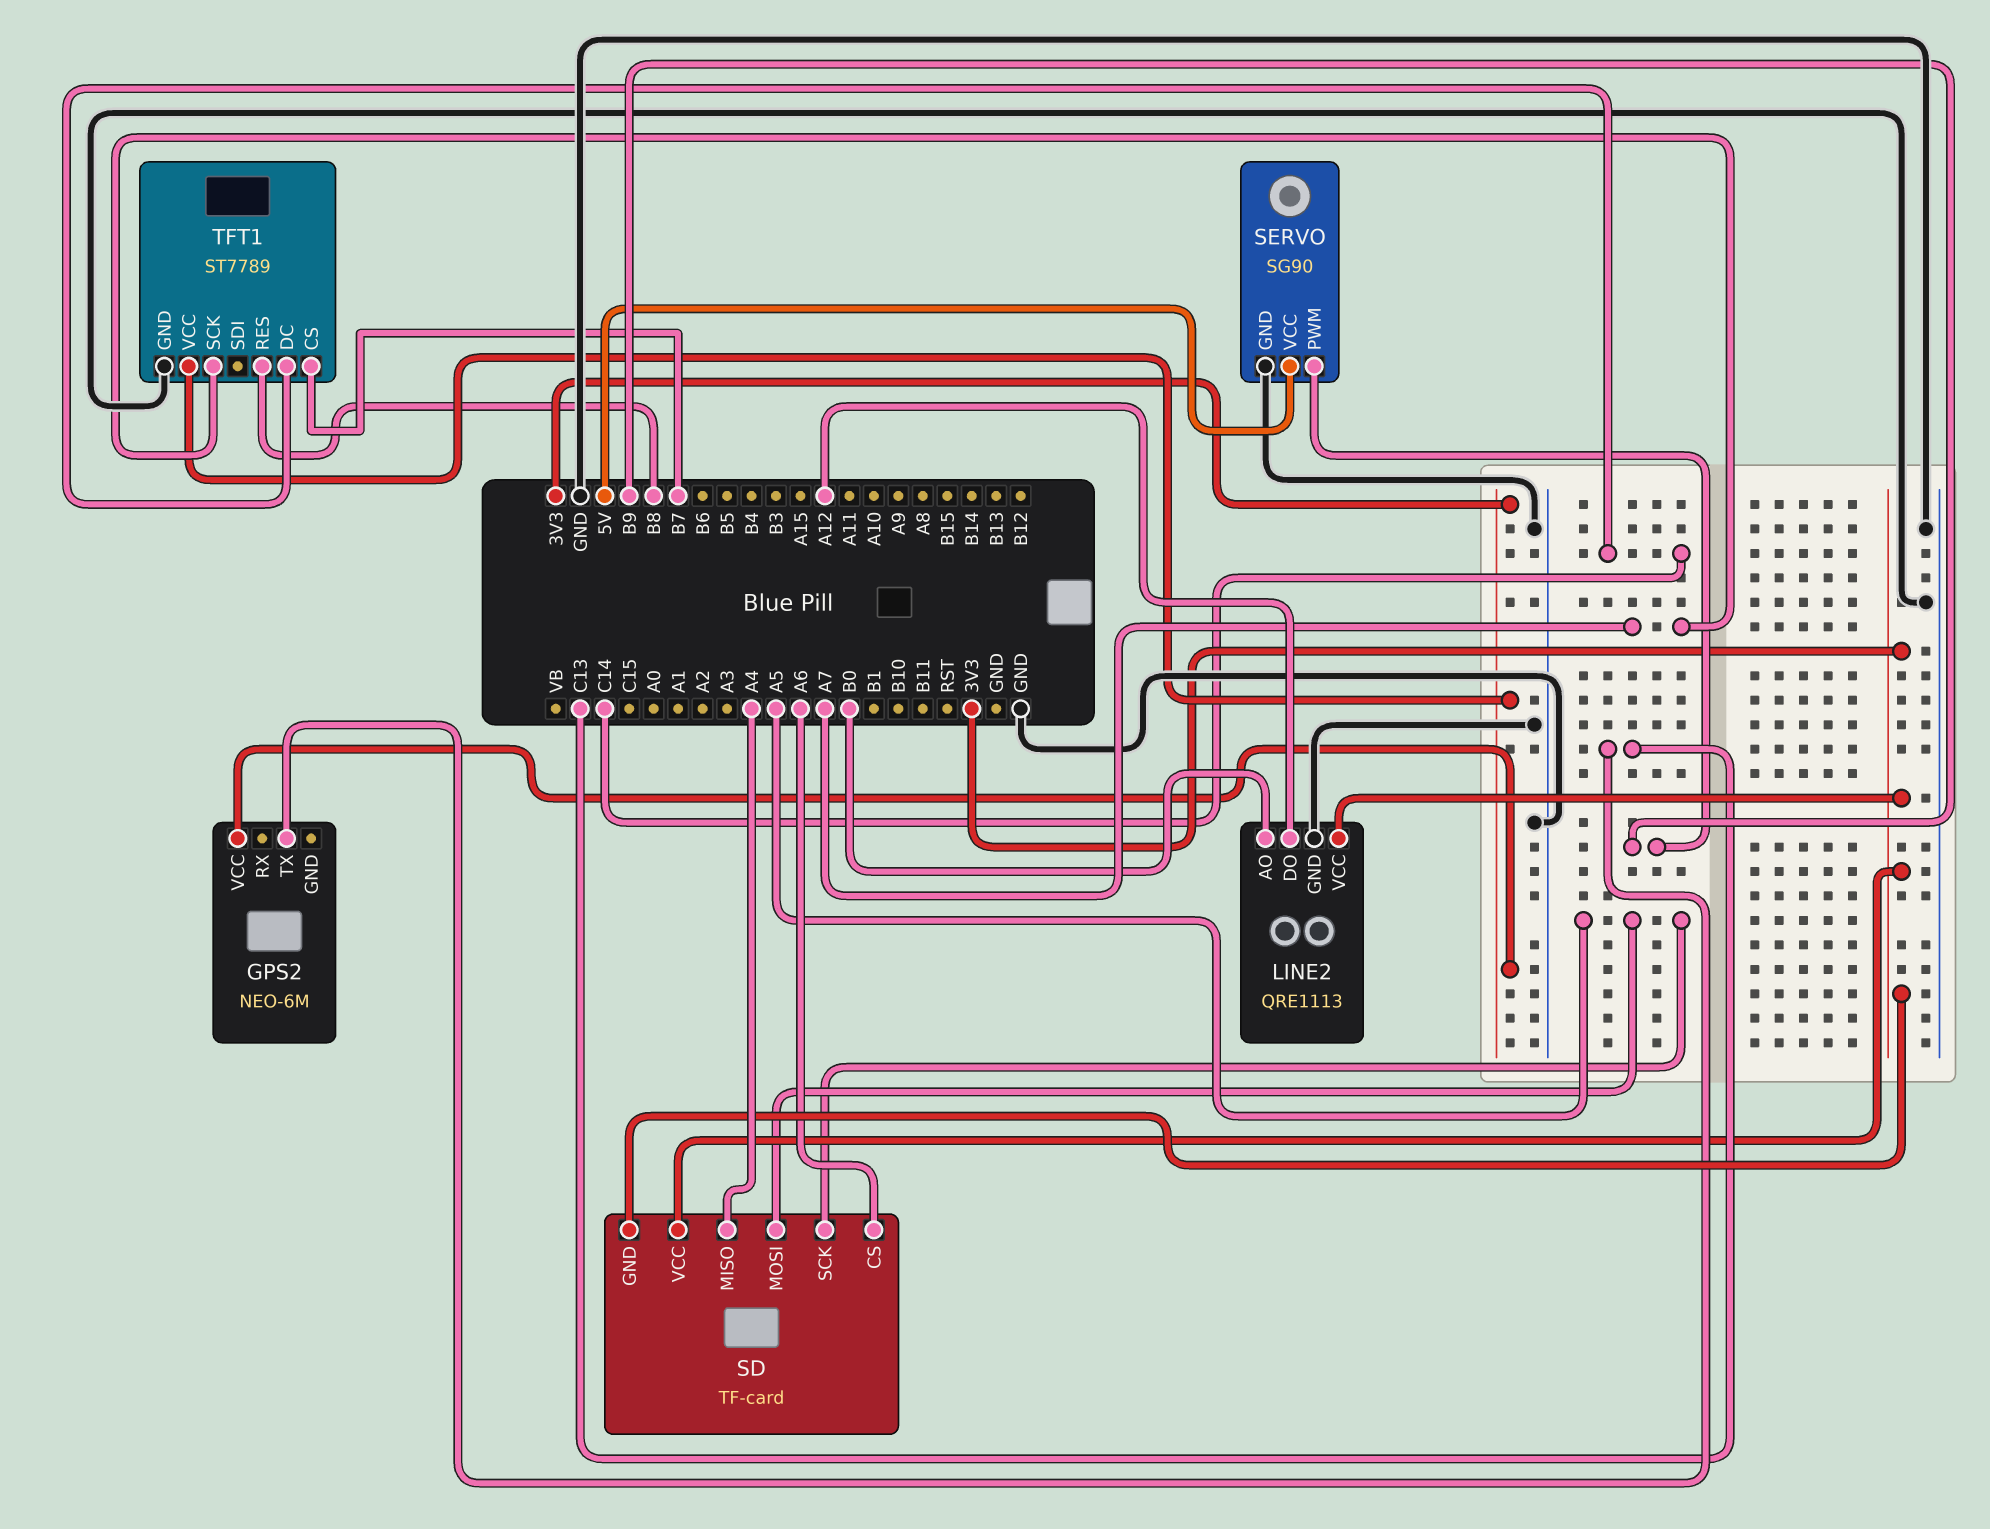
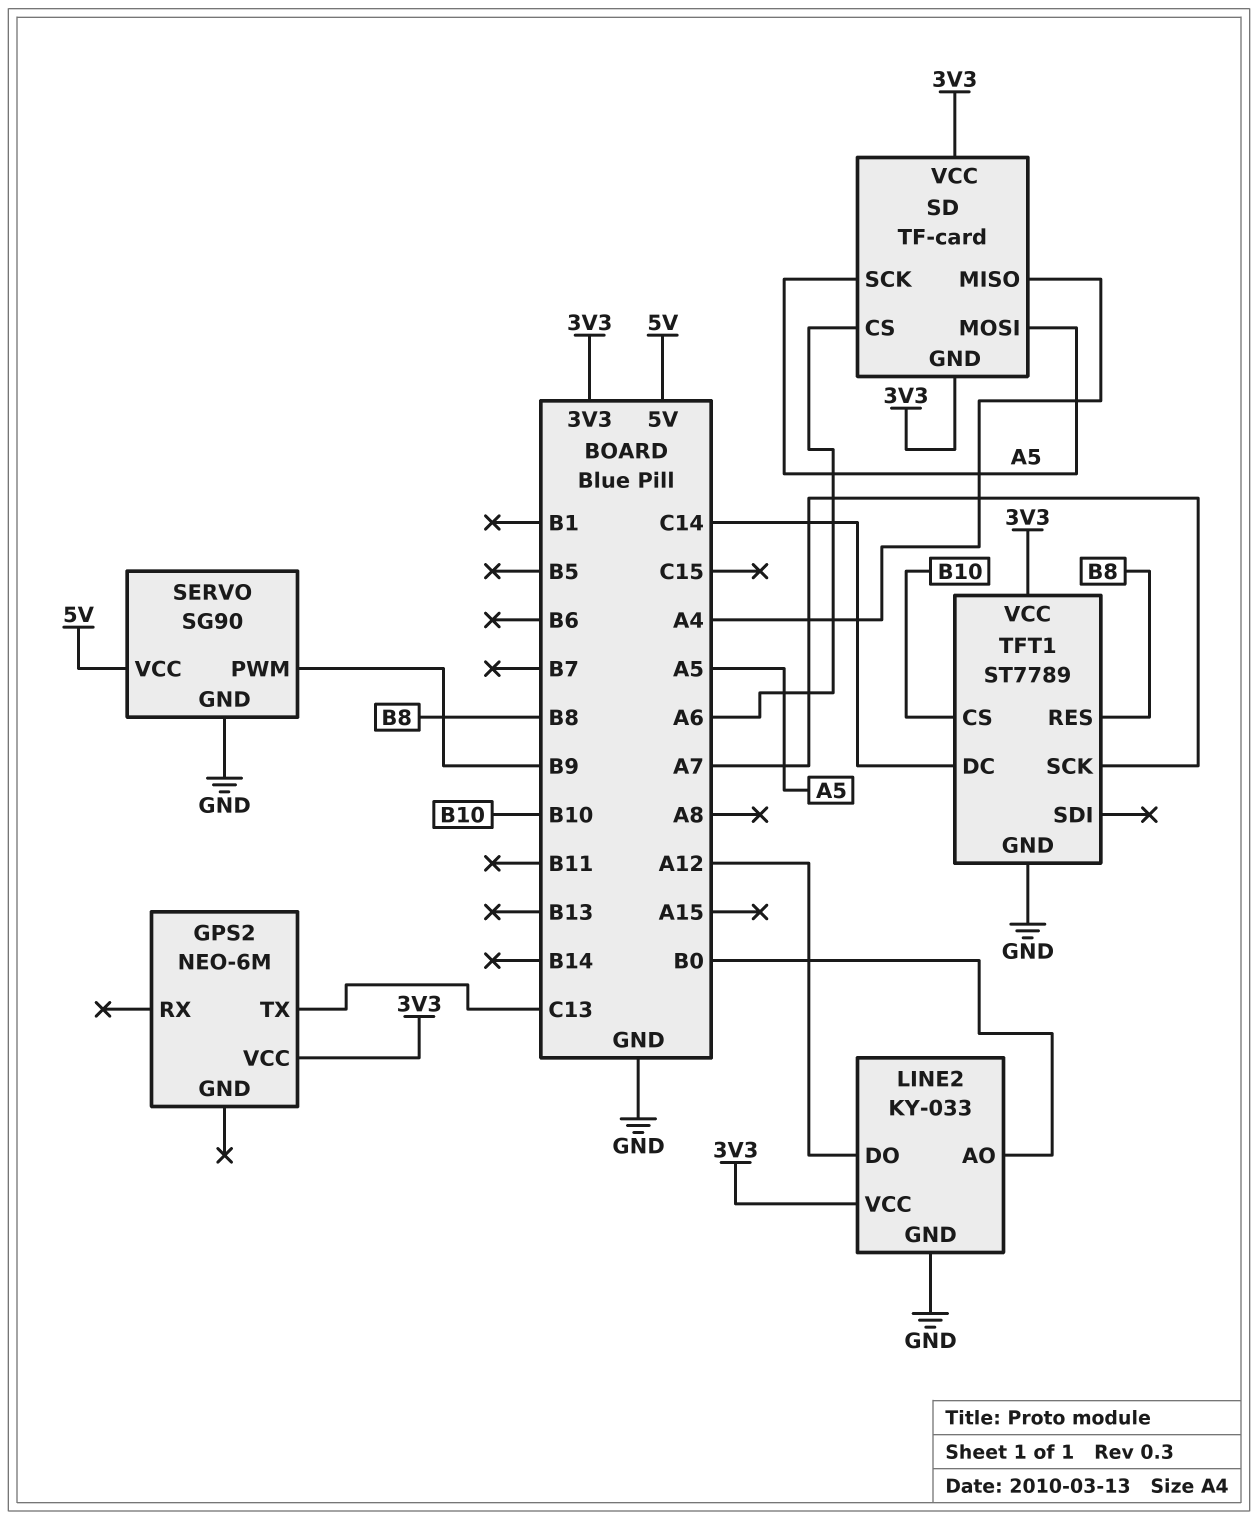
LINE2: QRE1113 -> KY-033
TFT1 pin CS: B7 -> B10

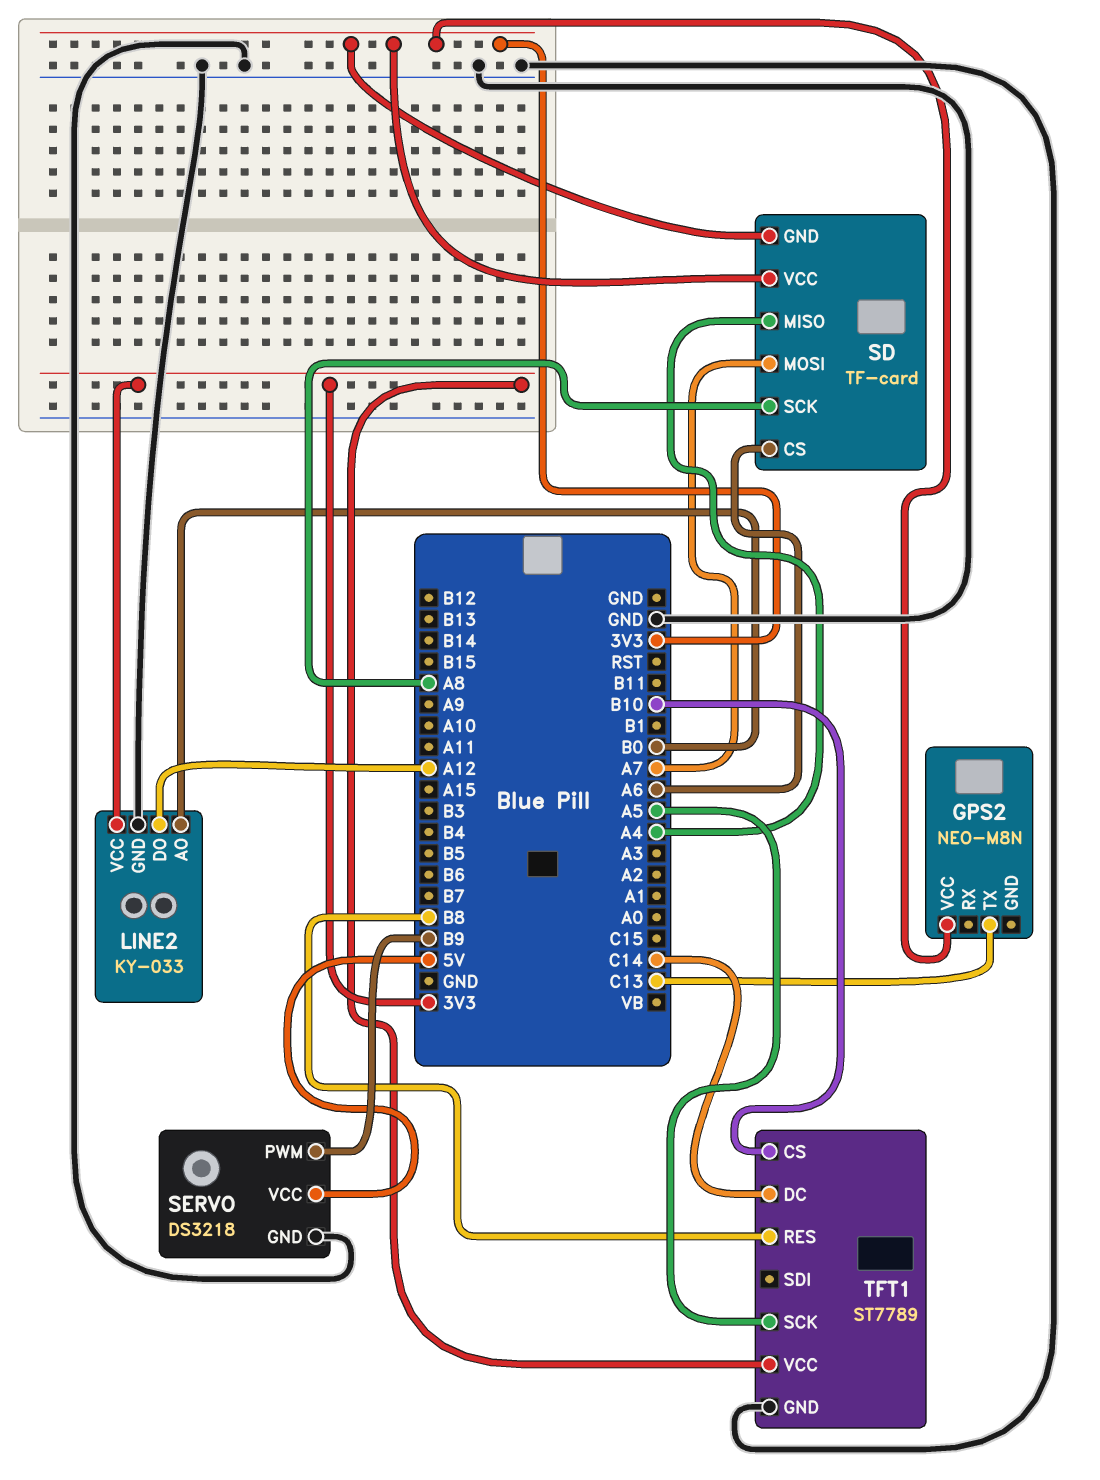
GPS2: NEO-6M -> NEO-M8N
SD pin MOSI: A5 -> A7
SD pin SCK: A5 -> A8
SERVO: SG90 -> DS3218
TFT1 pin SCK: A7 -> A5

